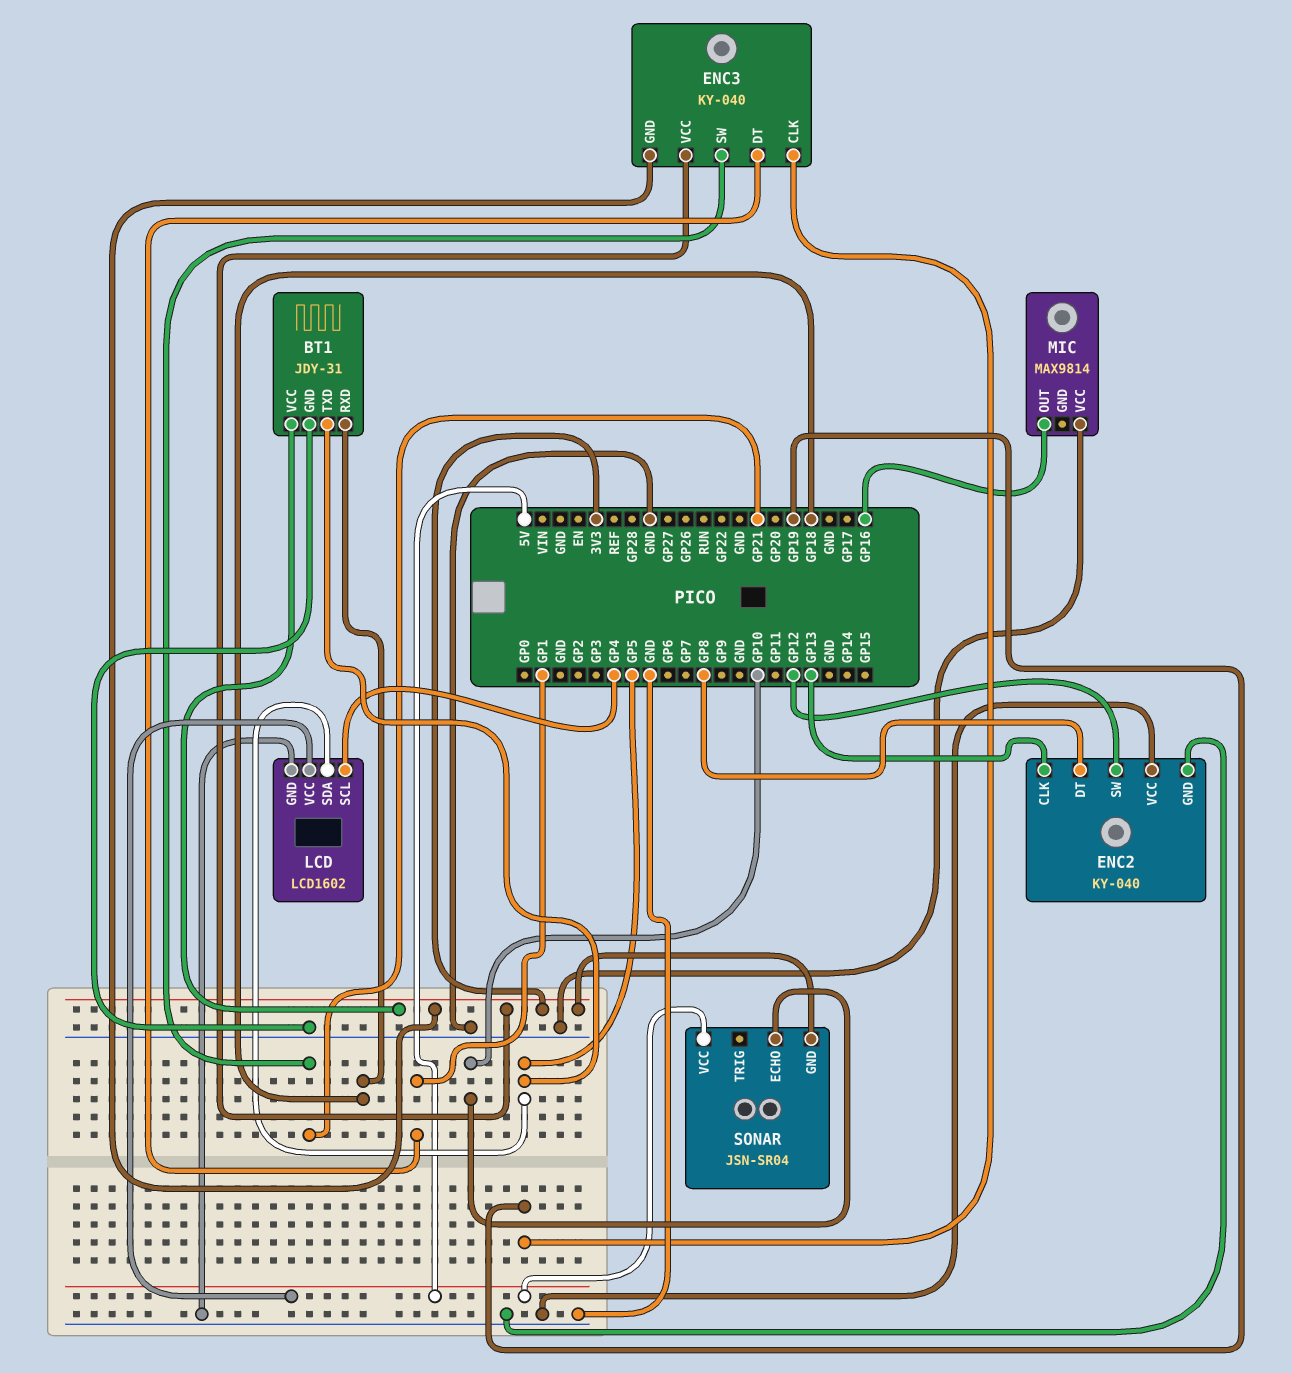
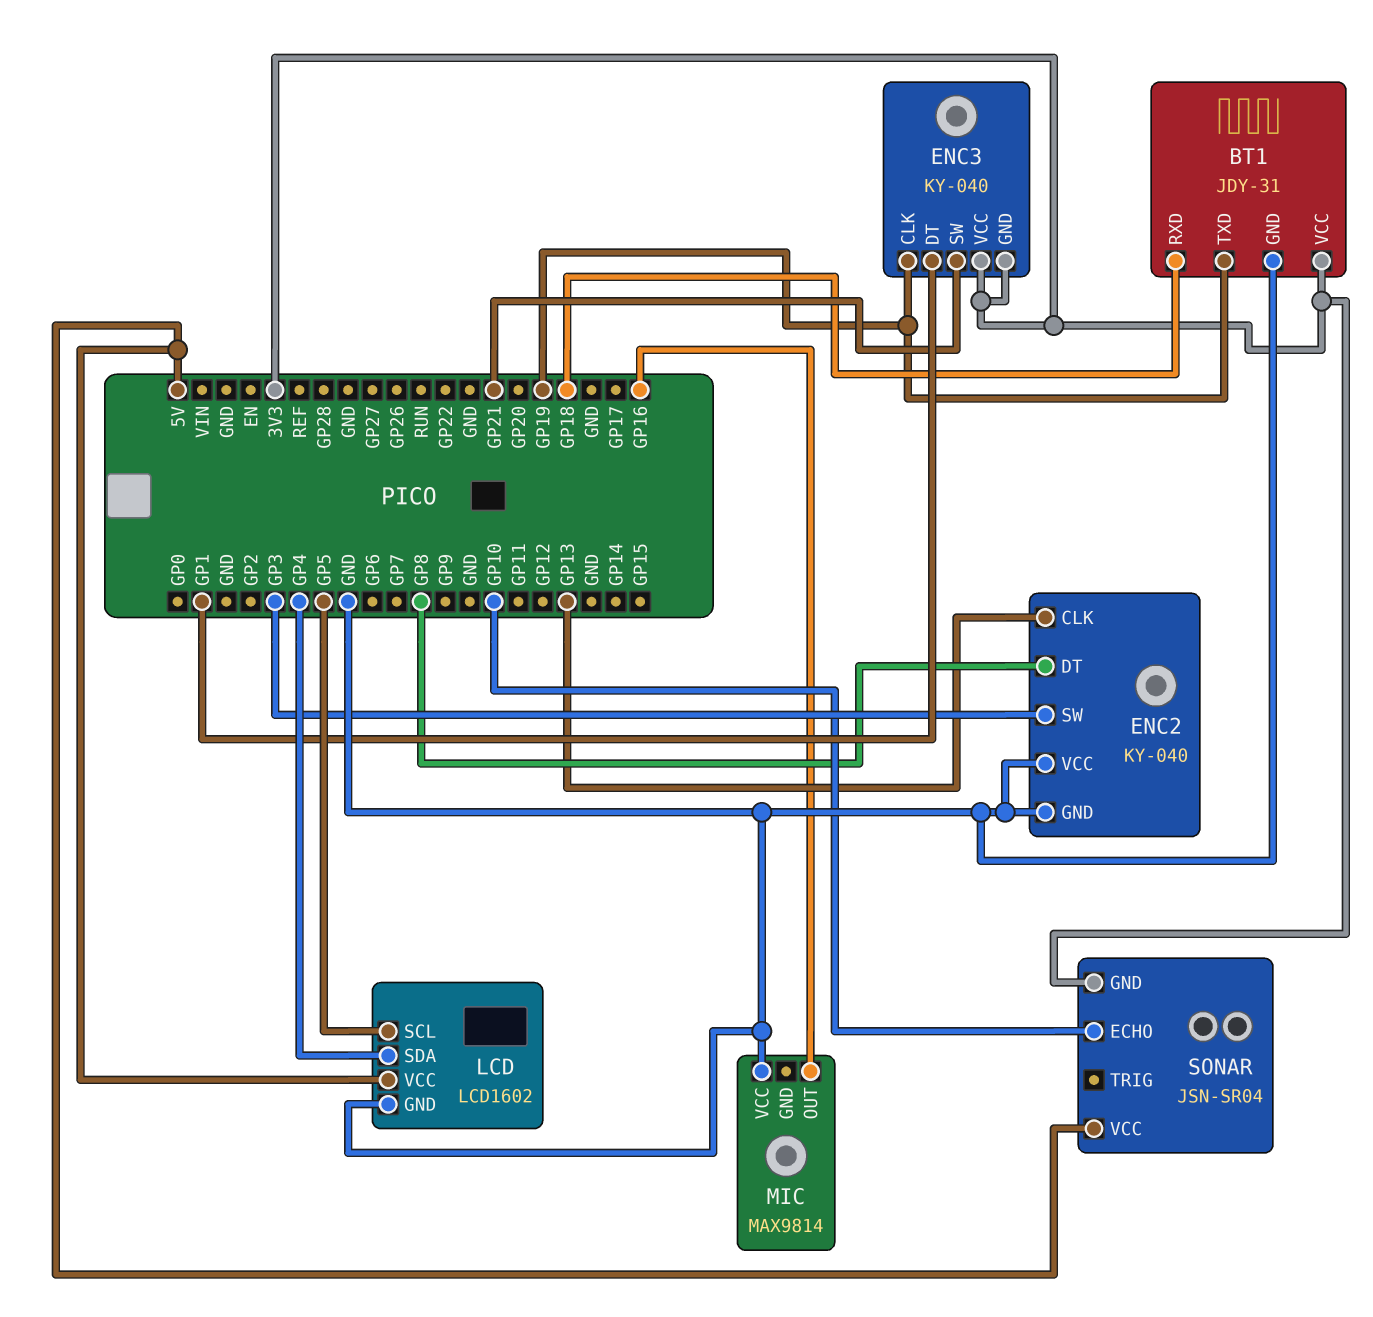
BT1 pin TXD: GP5 -> GP19
ENC2 pin SW: GP12 -> GP3
LCD pin SCL: GP4 -> GP5
LCD pin SDA: GP5 -> GP4

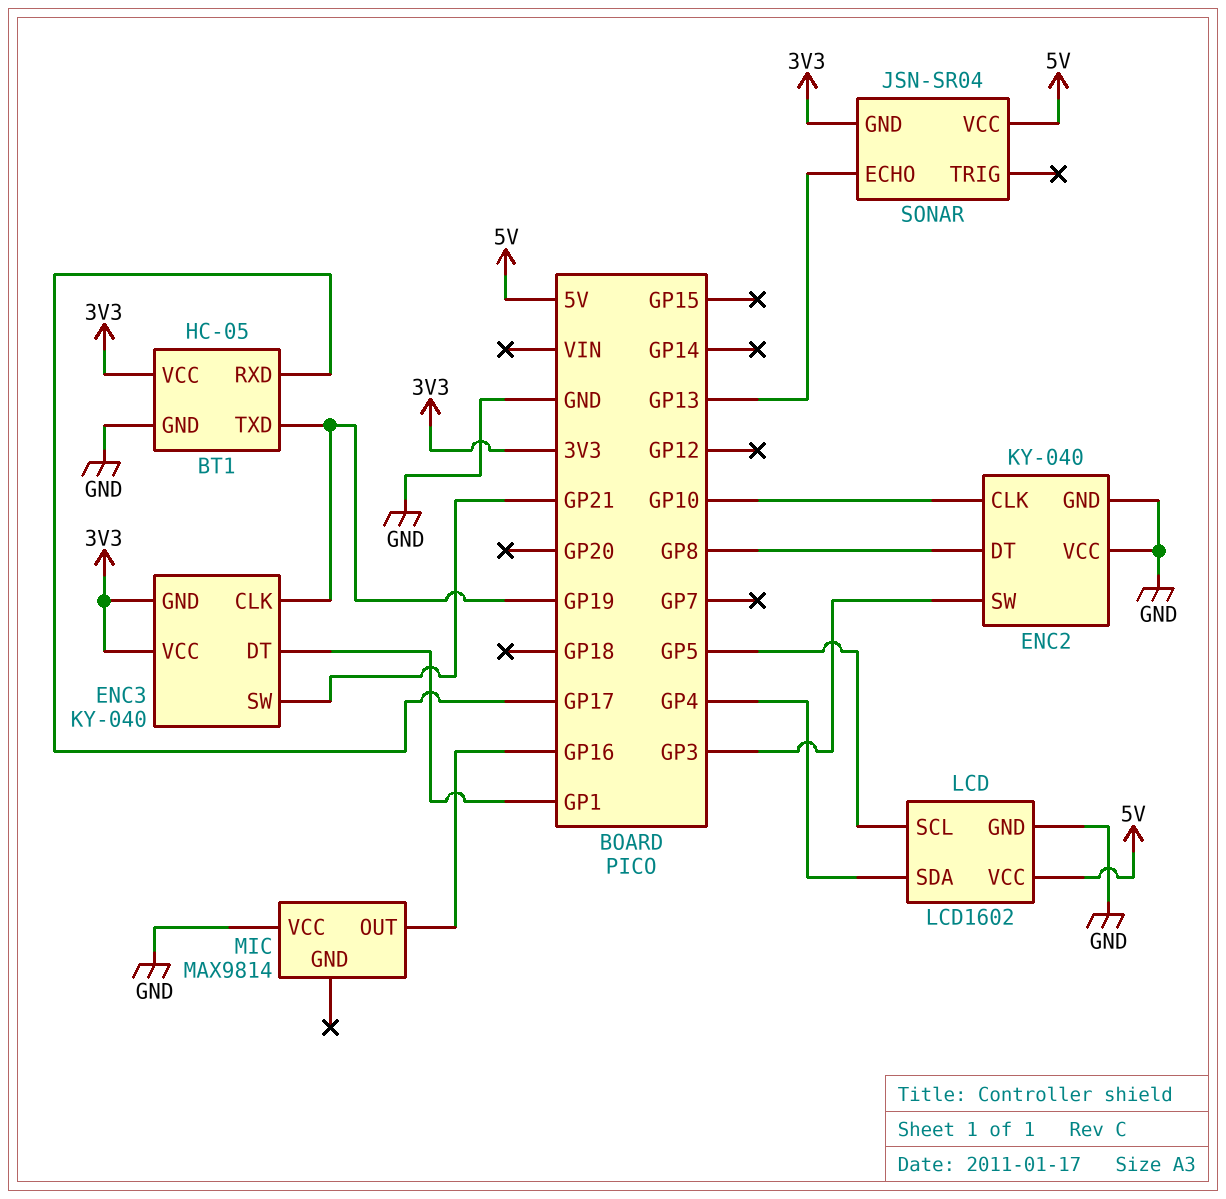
BT1: JDY-31 -> HC-05
BT1 pin RXD: GP18 -> GP17
ENC2 pin CLK: GP13 -> GP10
SONAR pin ECHO: GP10 -> GP13

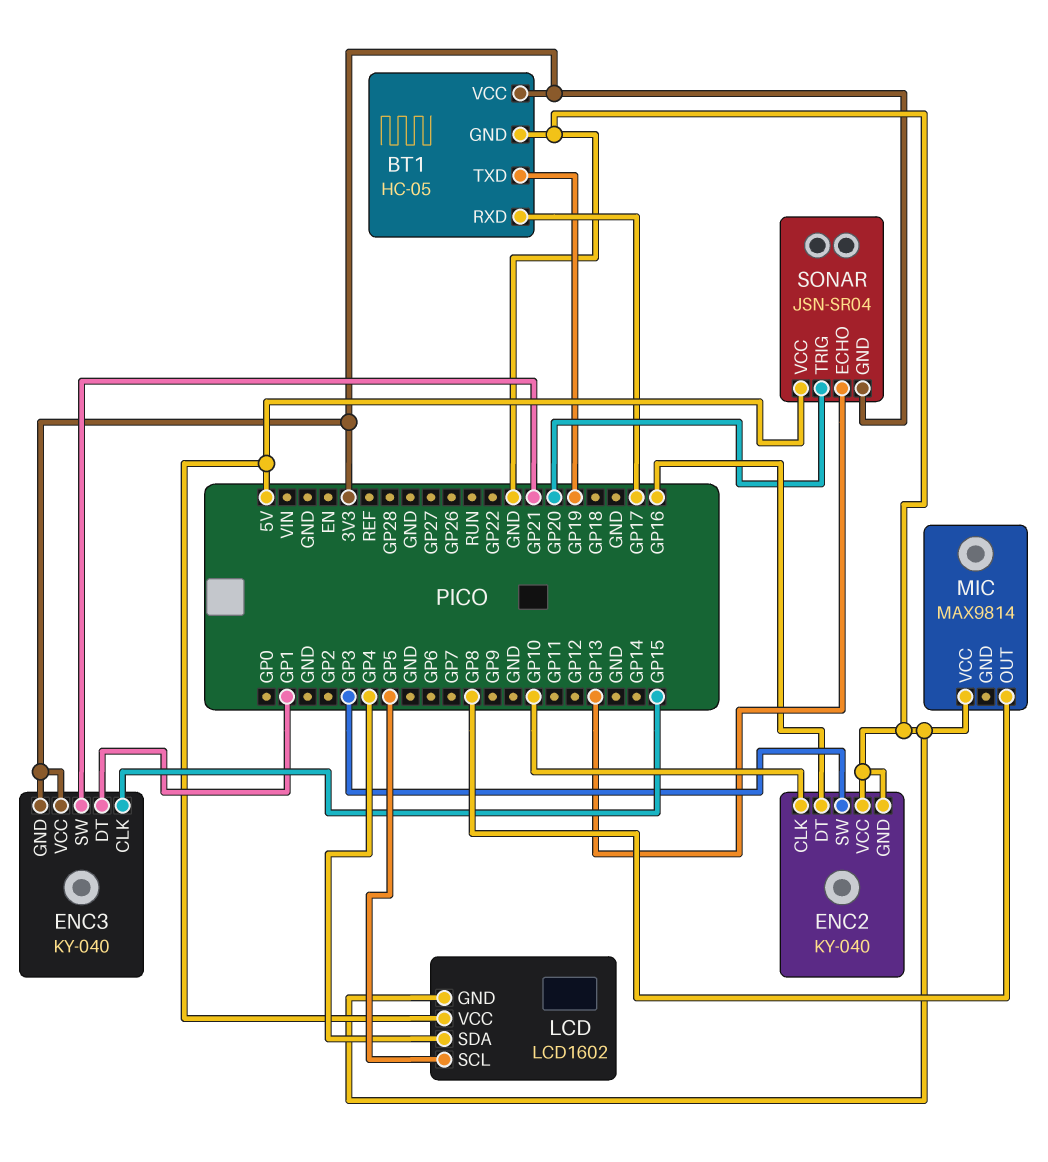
ENC2 pin DT: GP8 -> GP16
ENC3 pin CLK: GP19 -> GP15
MIC pin OUT: GP16 -> GP8
SONAR pin TRIG: none -> GP20

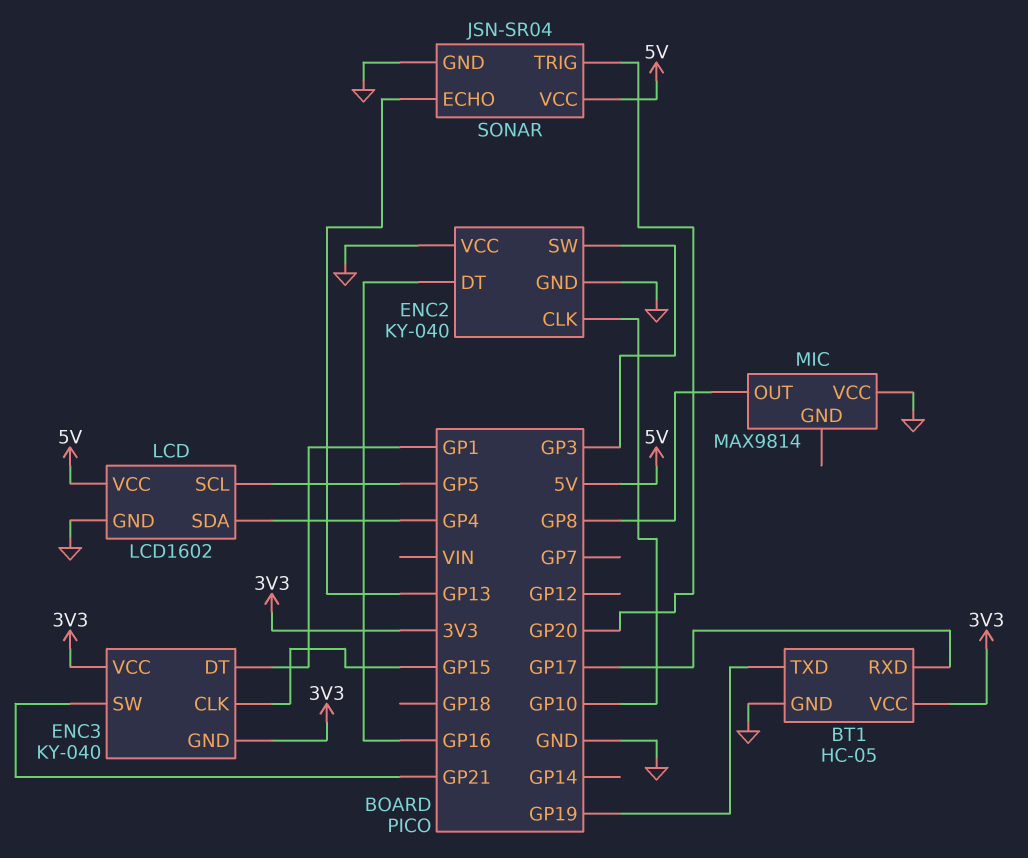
SONAR pin GND: 3V3 -> GND

